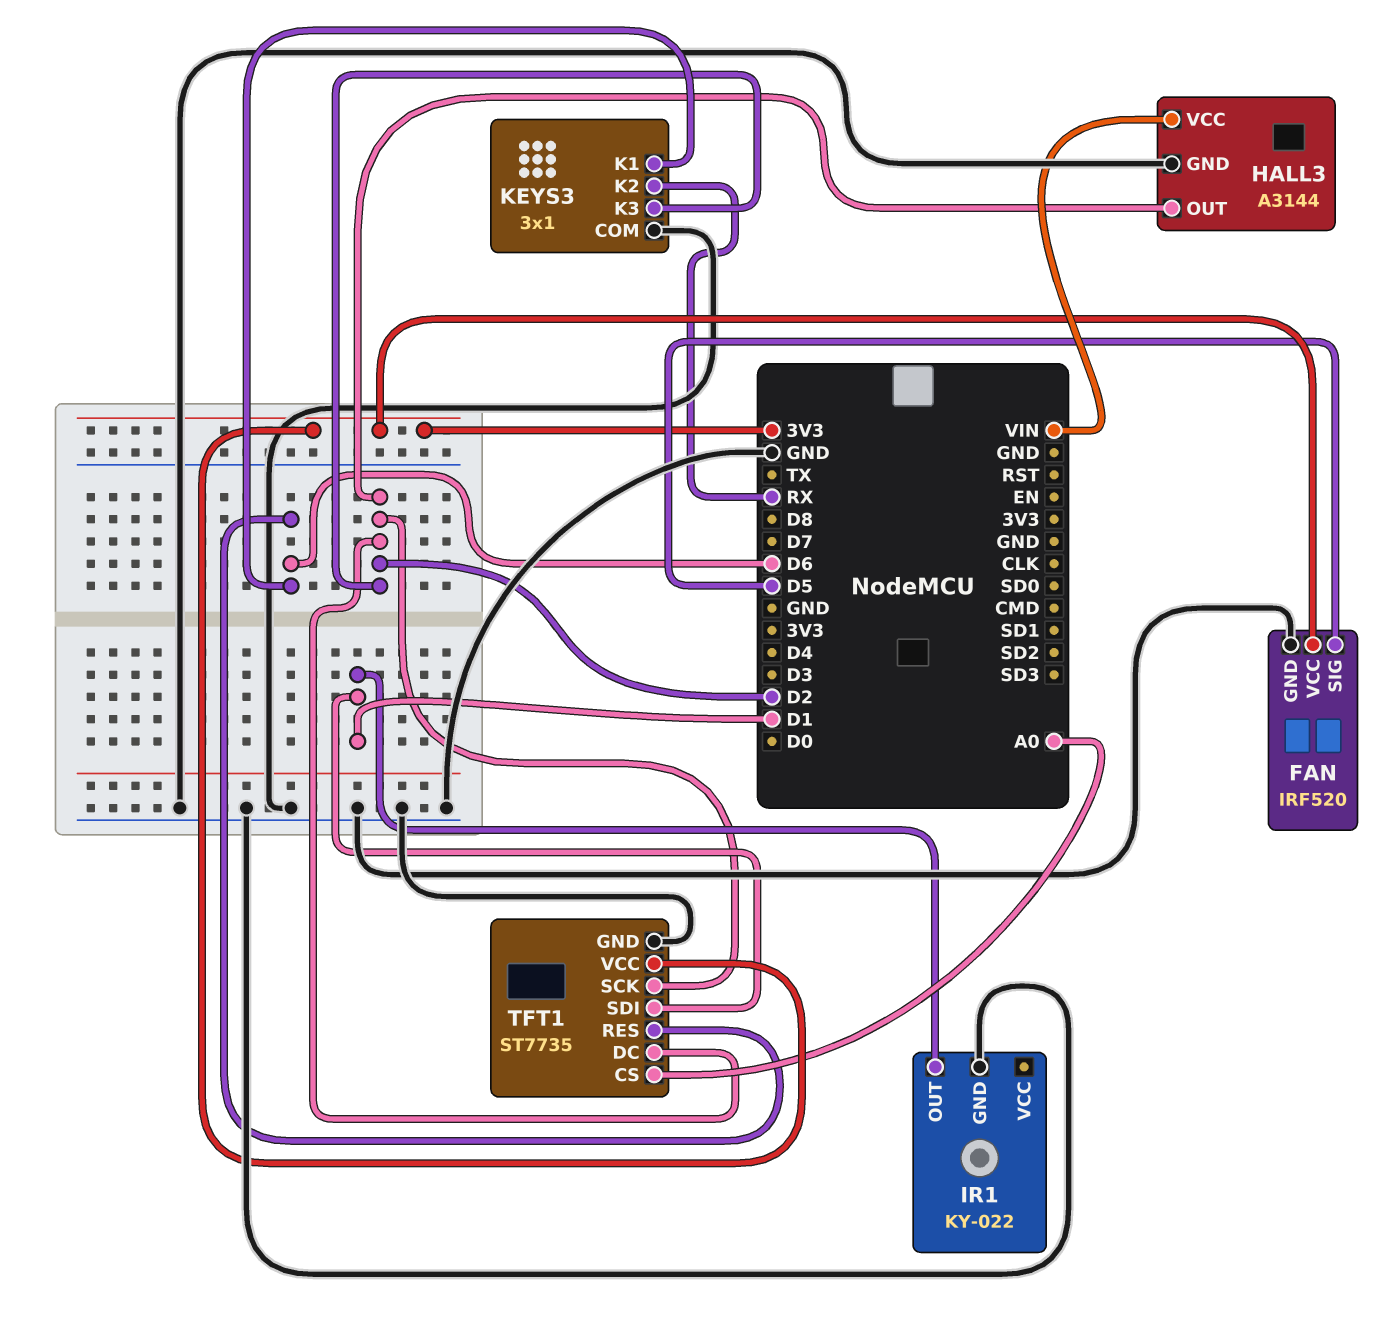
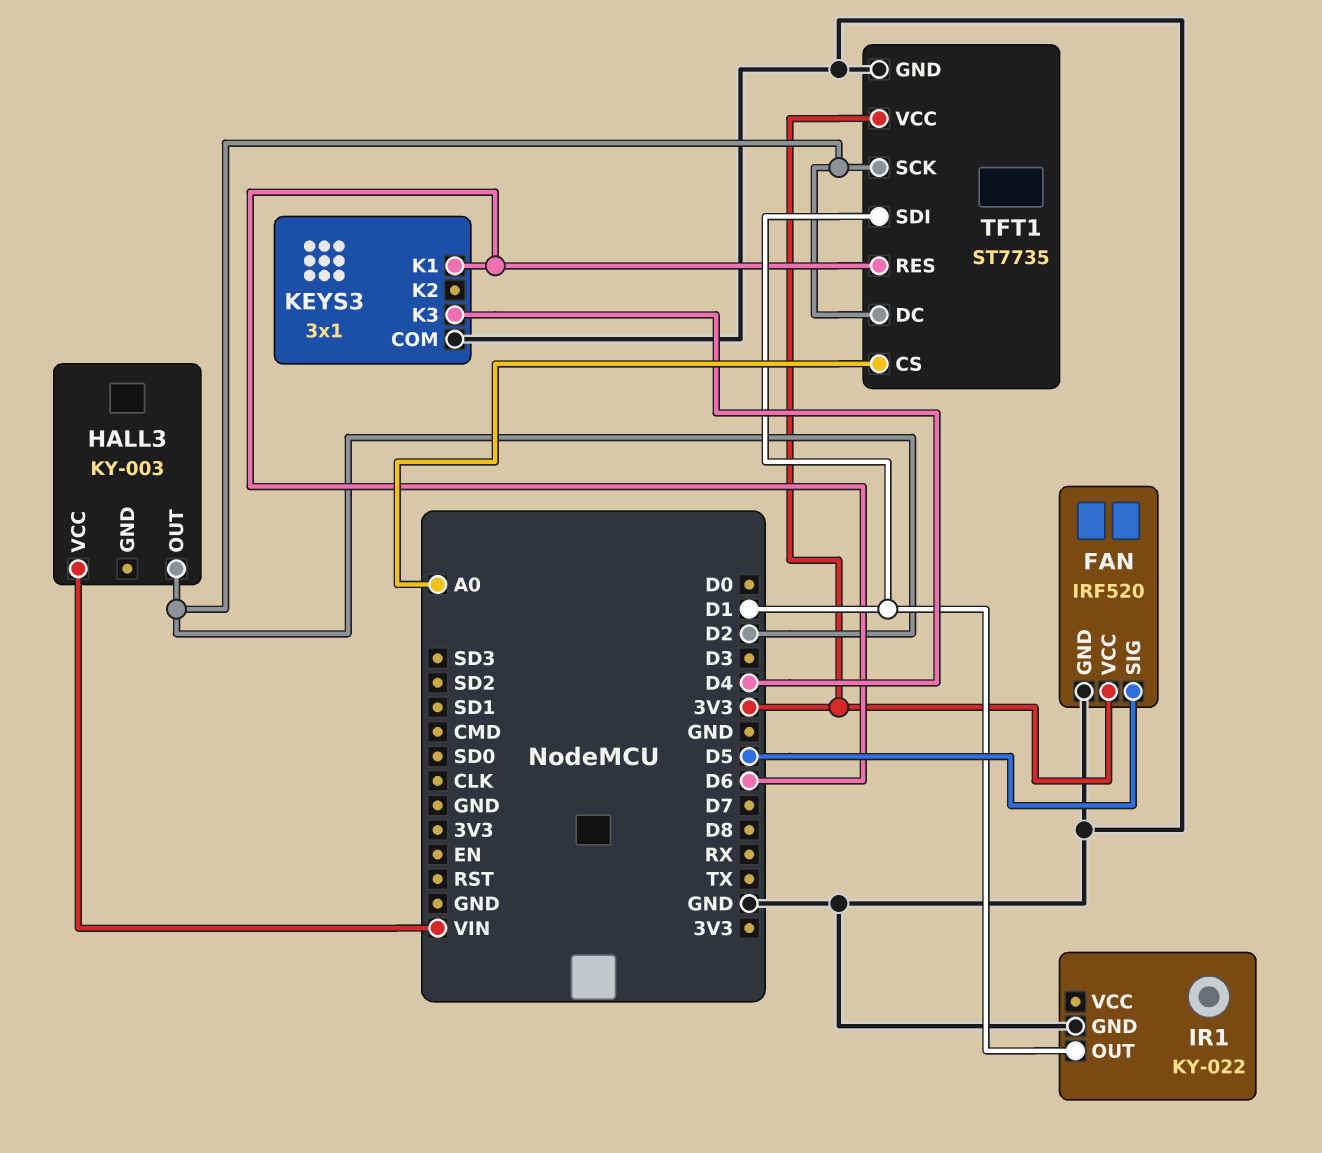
HALL3: A3144 -> KY-003
HALL3 pin GND: GND -> none
KEYS3 pin K2: RX -> none
KEYS3 pin K3: D2 -> D4

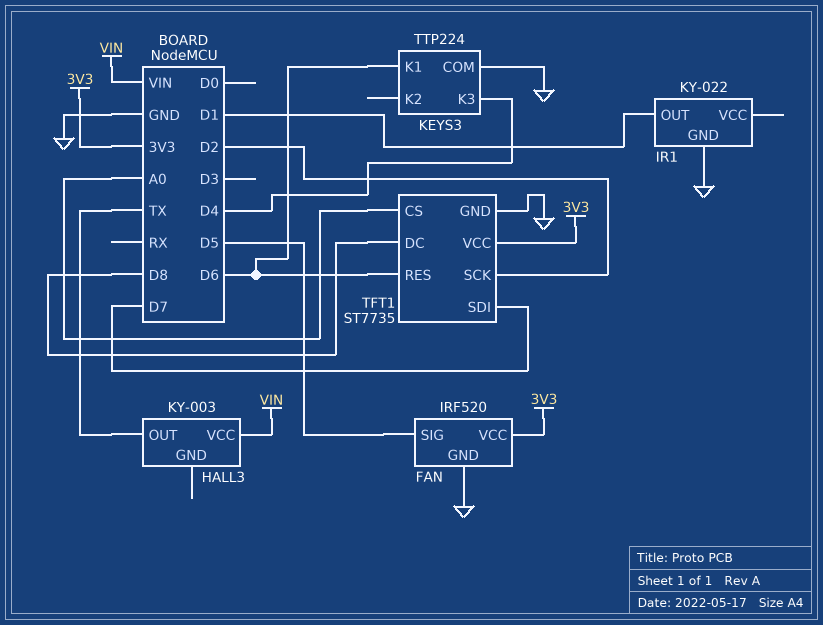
HALL3 pin OUT: D2 -> TX
KEYS3: 3x1 -> TTP224
TFT1 pin DC: D2 -> D8
TFT1 pin SDI: D1 -> D7

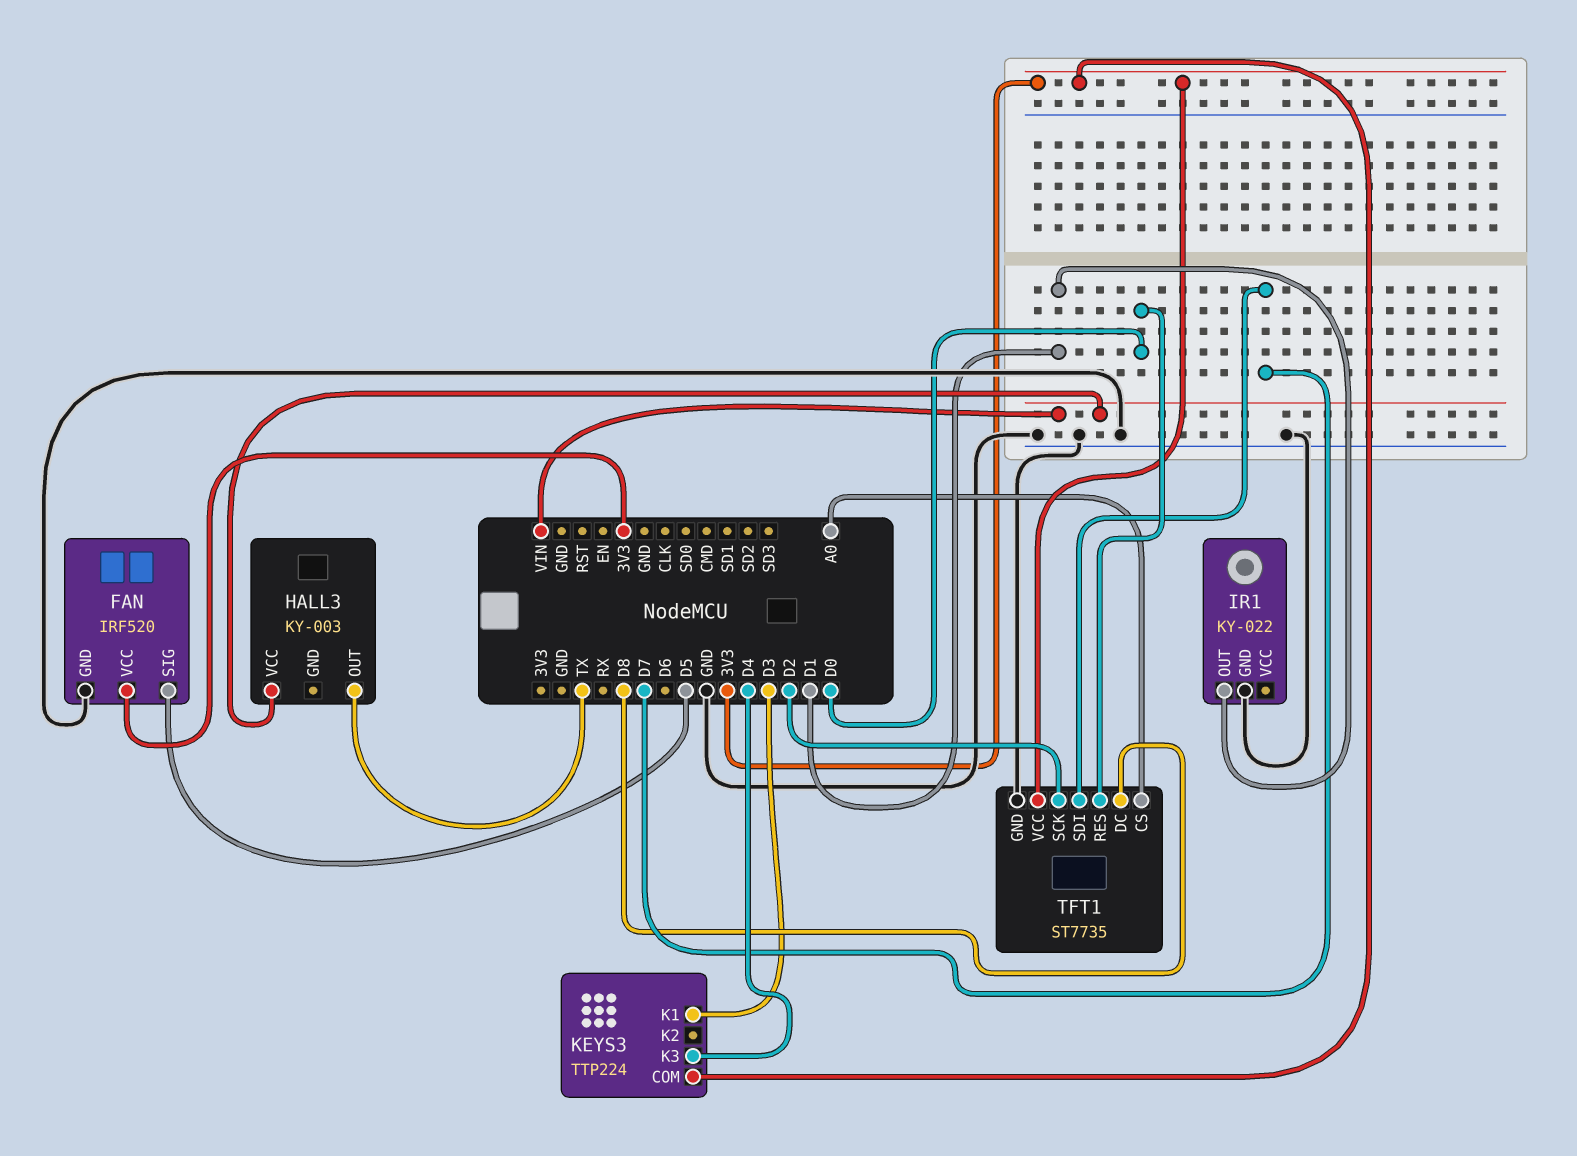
KEYS3 pin COM: GND -> 3V3
KEYS3 pin K1: D6 -> D3
TFT1 pin RES: D6 -> D0

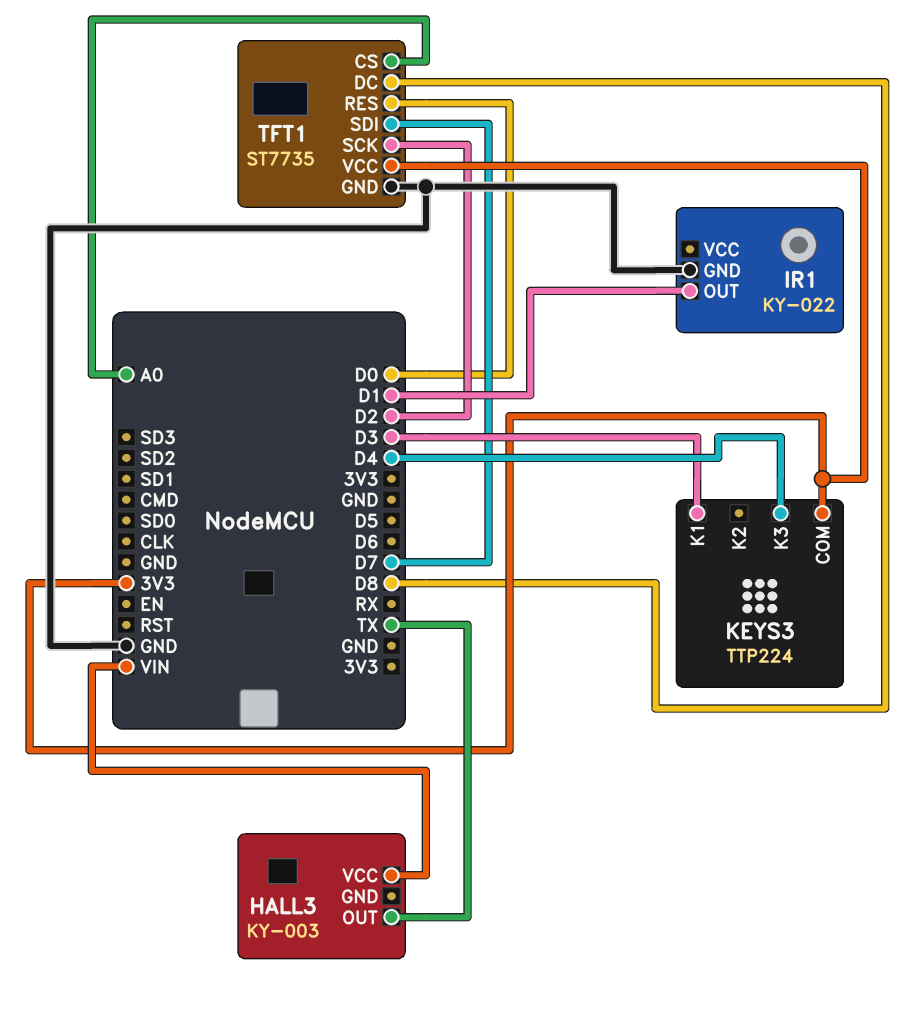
FAN: IRF520 -> none
FAN pin GND: GND -> none
FAN pin SIG: D5 -> none
FAN pin VCC: 3V3 -> none

